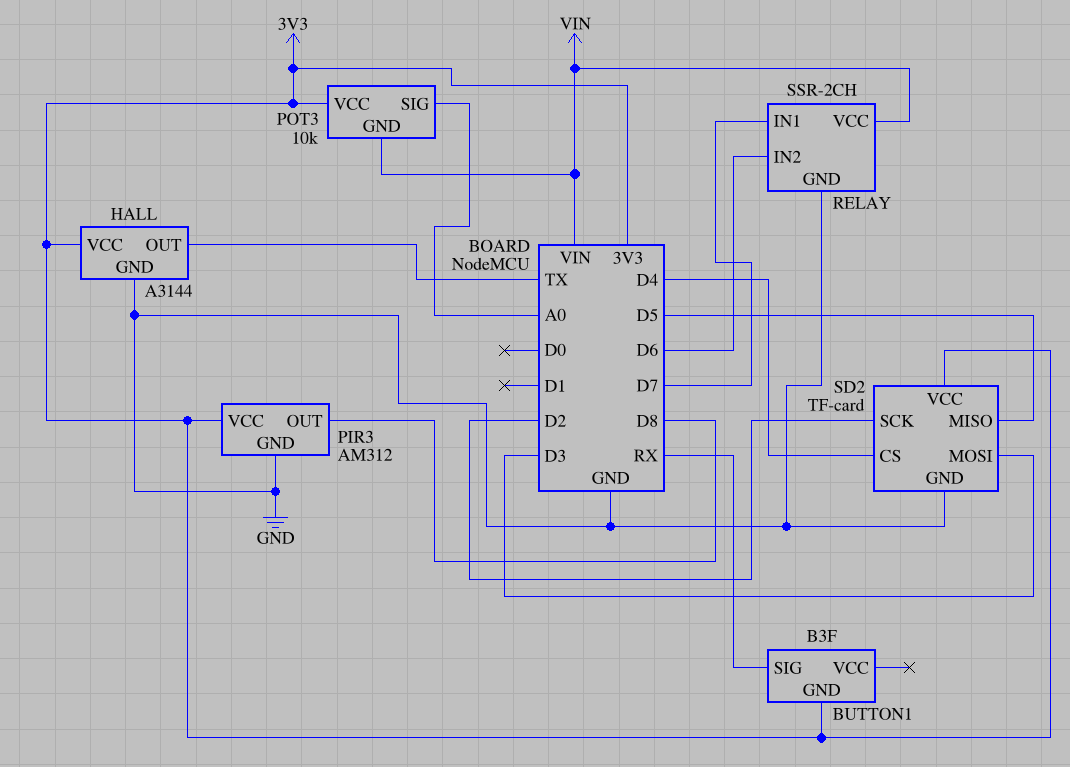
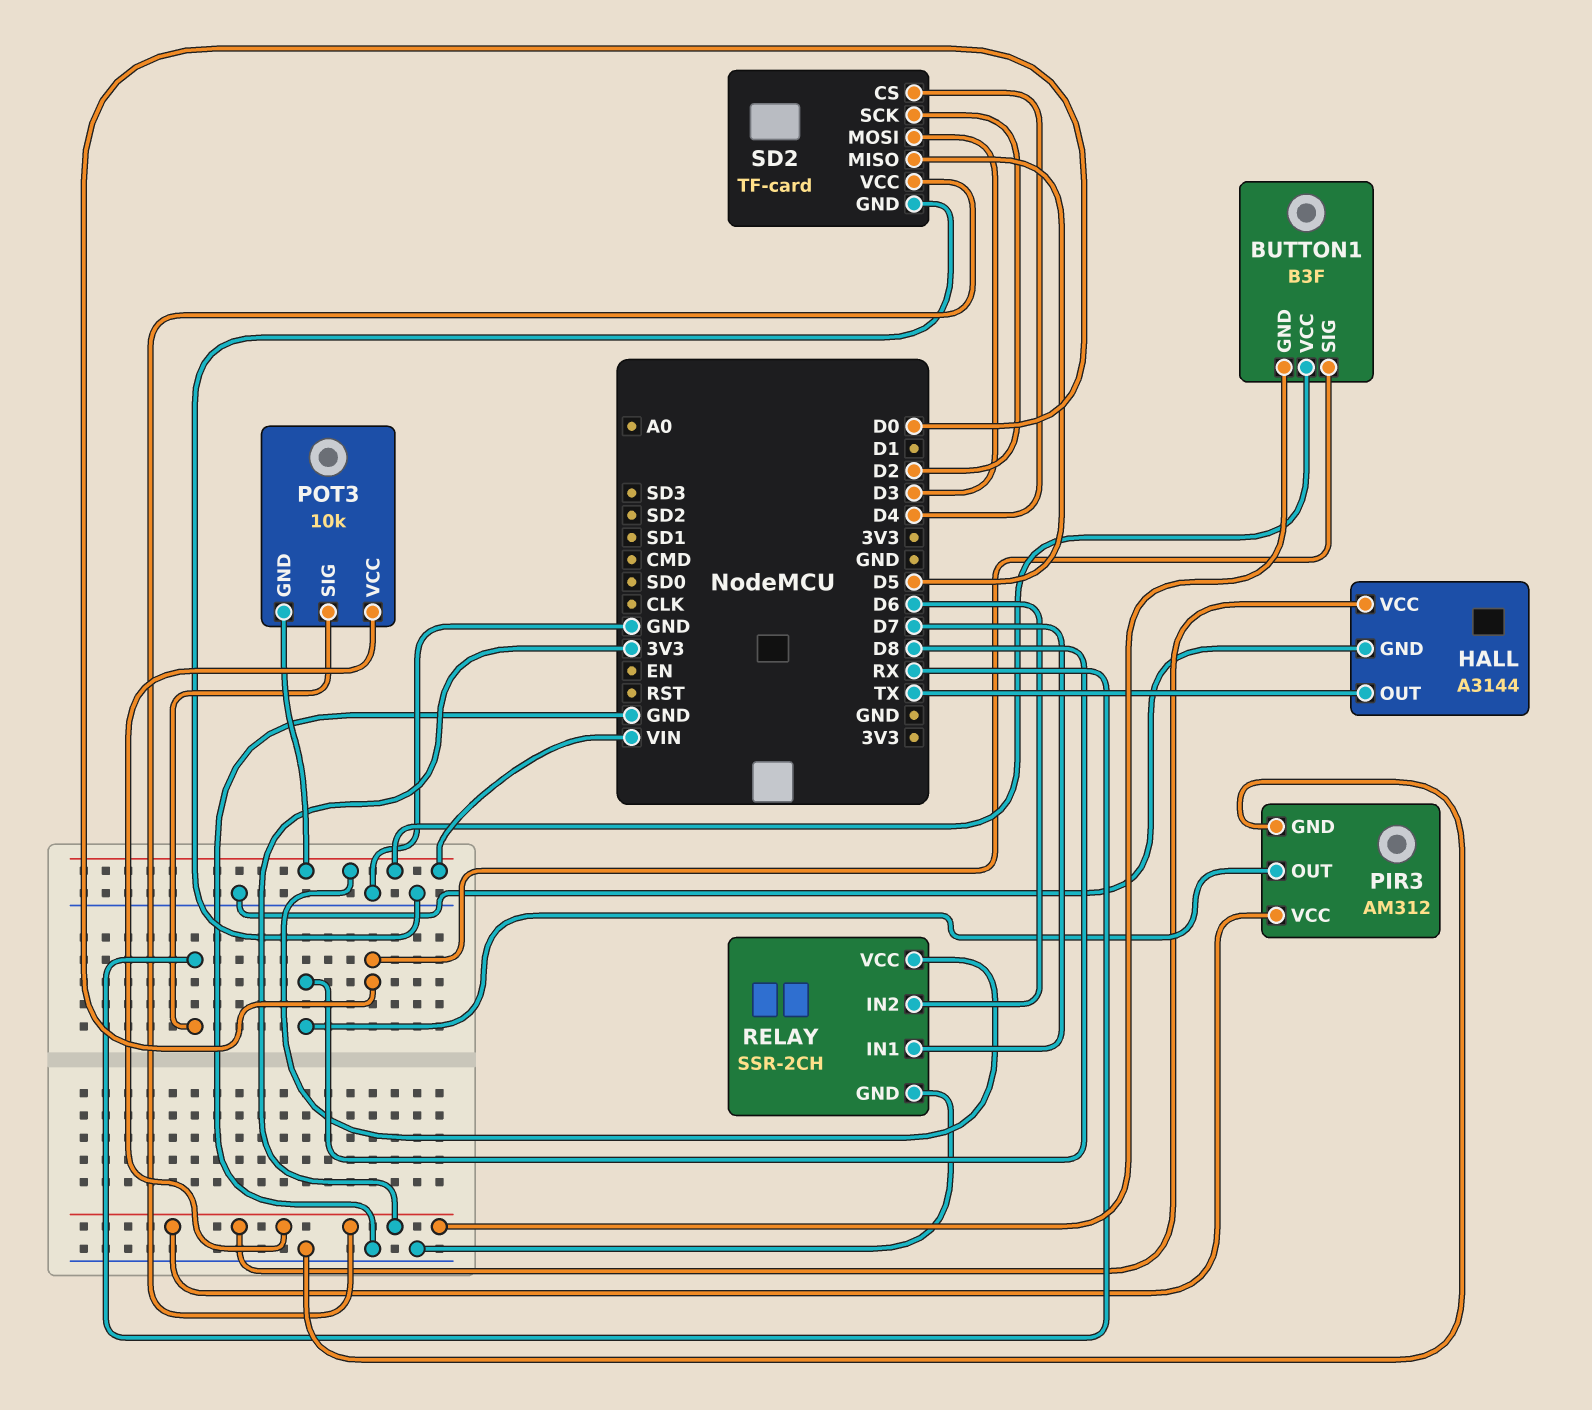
BUTTON1 pin SIG: RX -> D0
BUTTON1 pin VCC: none -> VIN
POT3 pin SIG: A0 -> RX

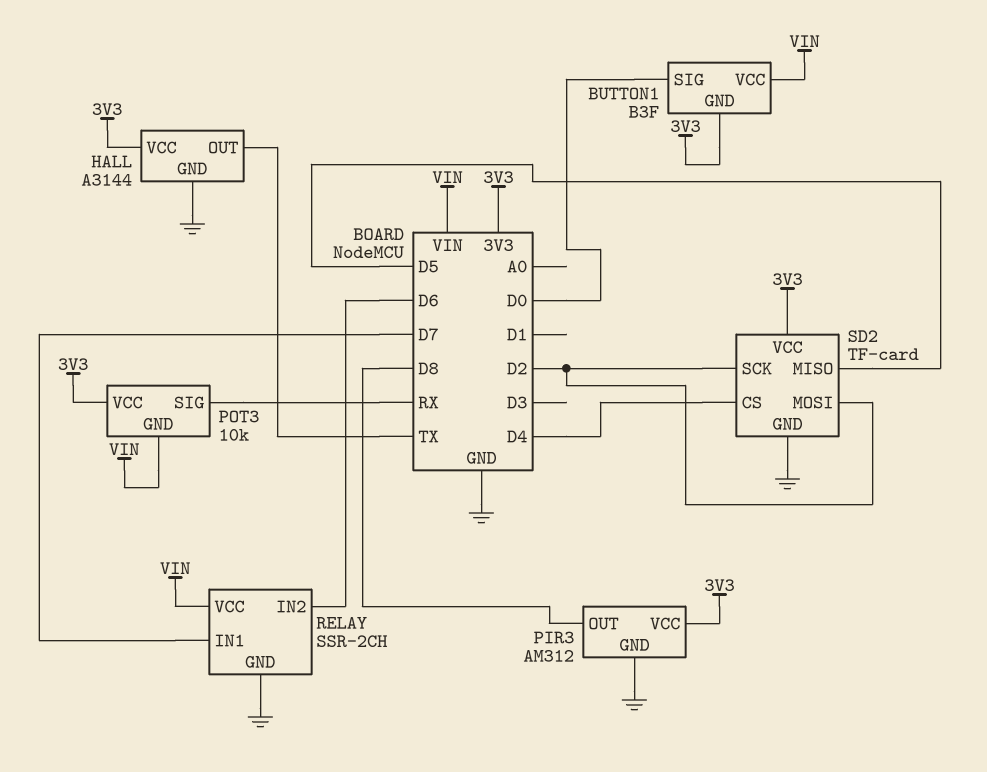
SD2 pin MOSI: D3 -> D2

